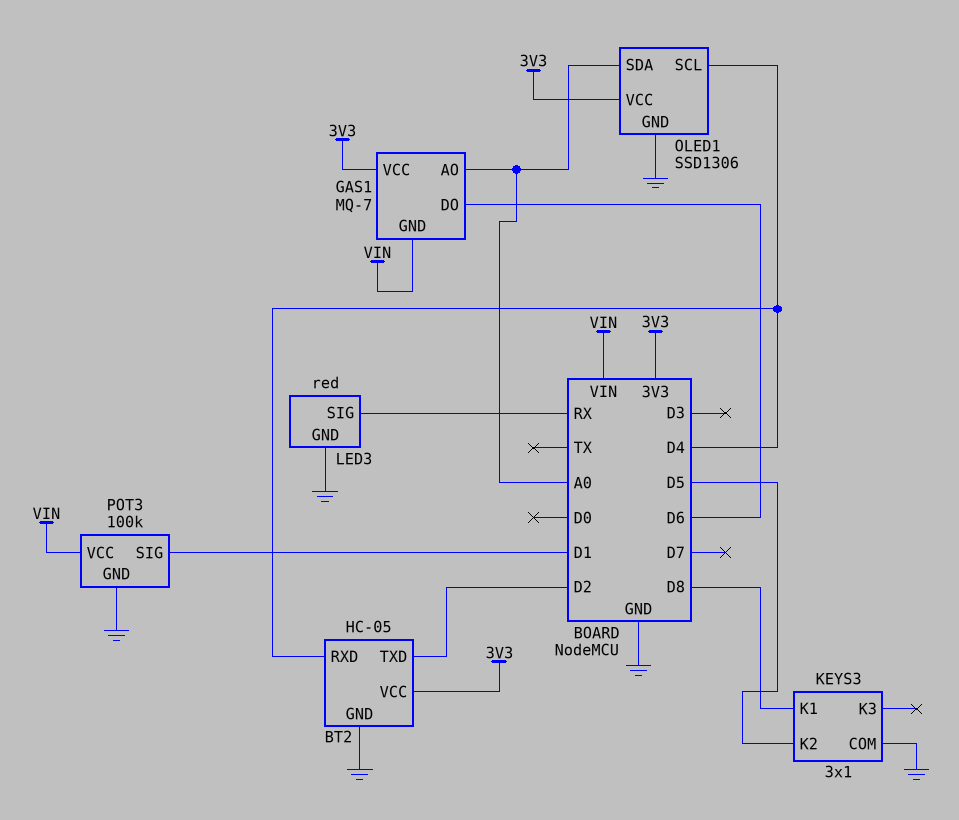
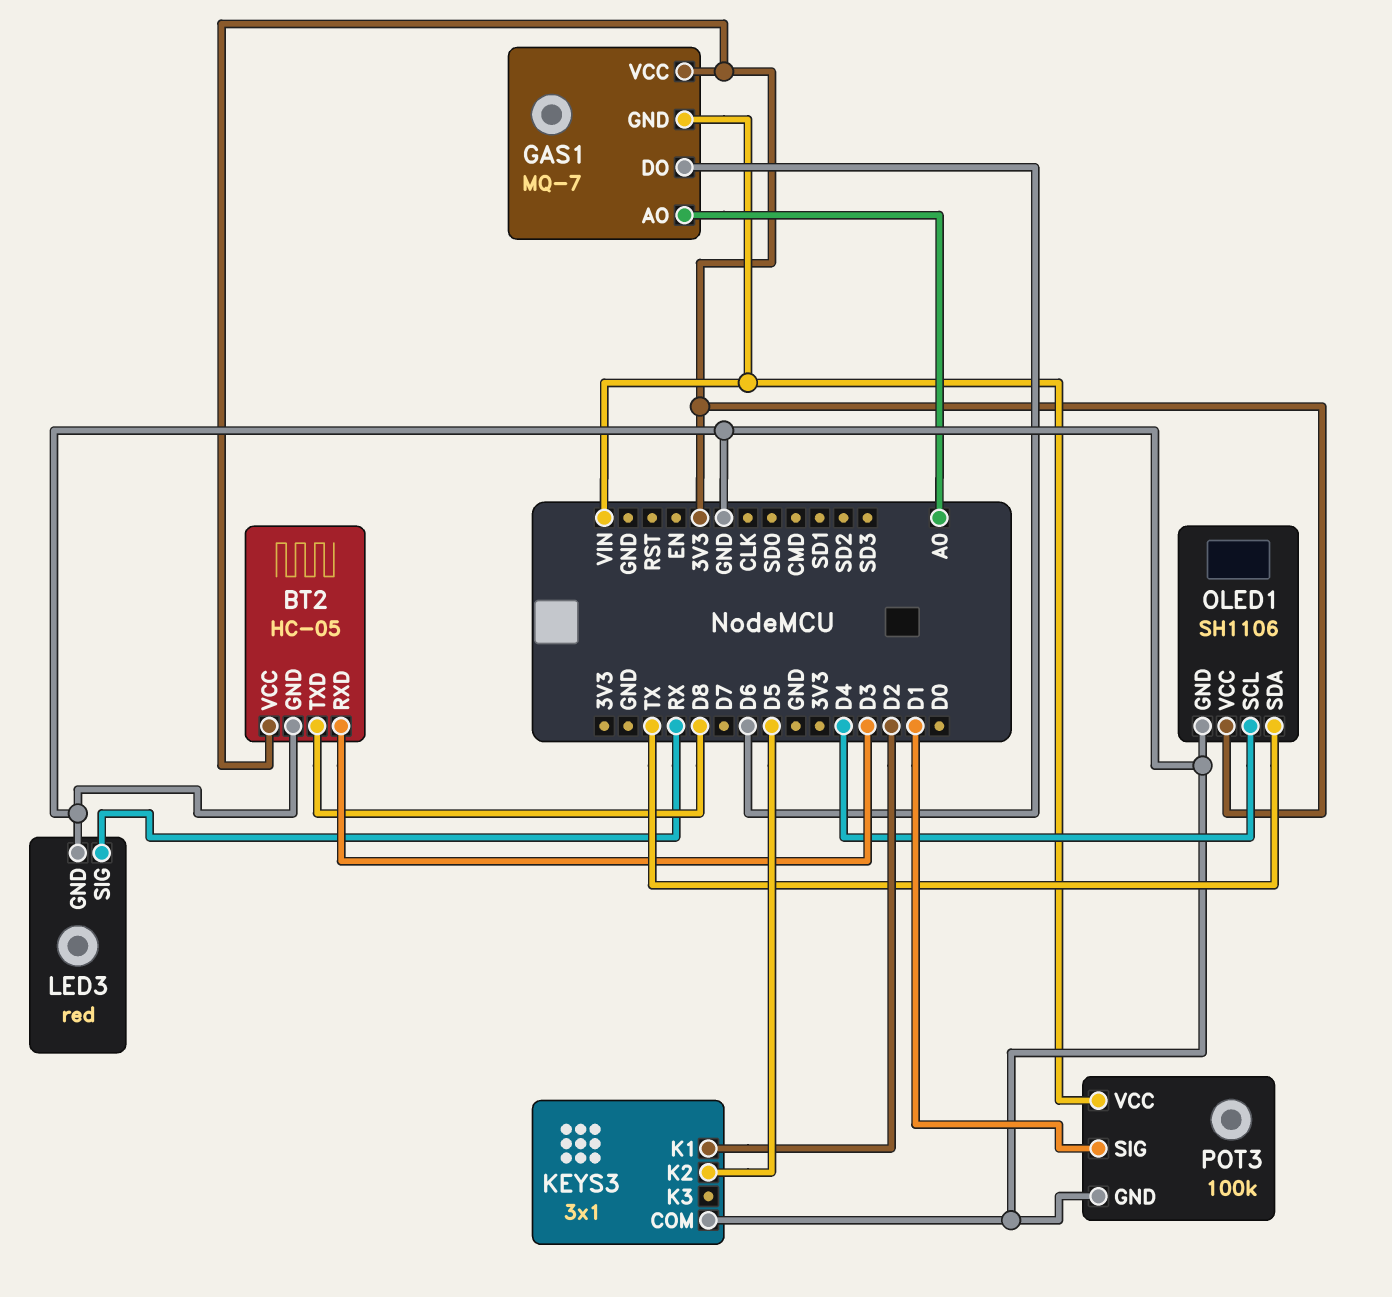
BT2 pin RXD: D4 -> D3
BT2 pin TXD: D2 -> D8
KEYS3 pin K1: D8 -> D2
OLED1: SSD1306 -> SH1106
OLED1 pin SDA: A0 -> TX

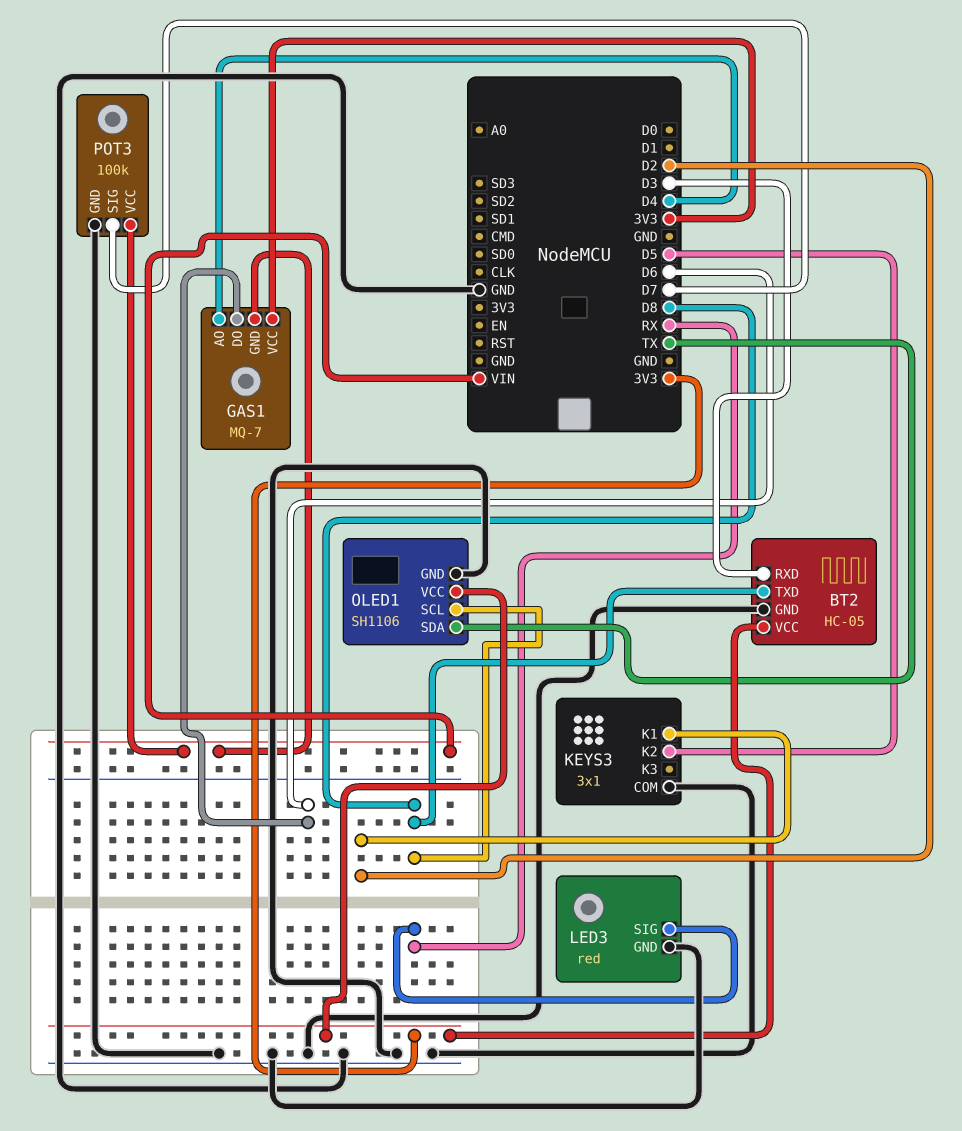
GAS1 pin AO: A0 -> D4
OLED1 pin SCL: D4 -> D8
POT3 pin SIG: D1 -> D7

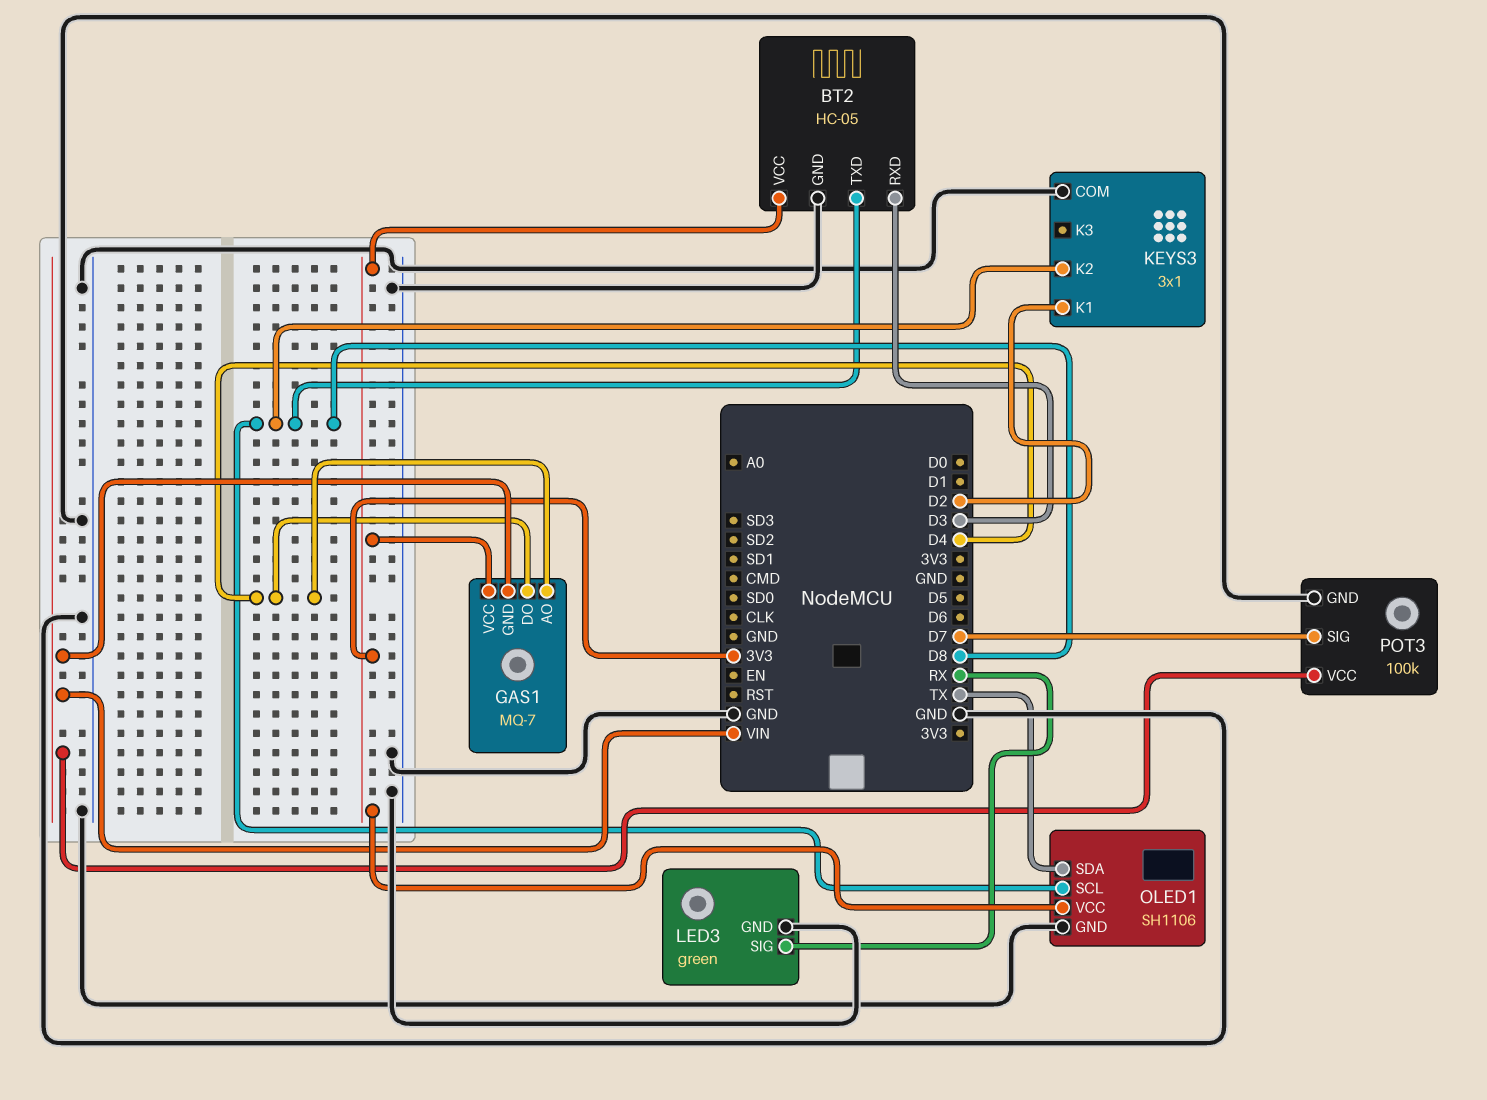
GAS1 pin DO: D6 -> D4
KEYS3 pin K2: D5 -> D8
LED3: red -> green

